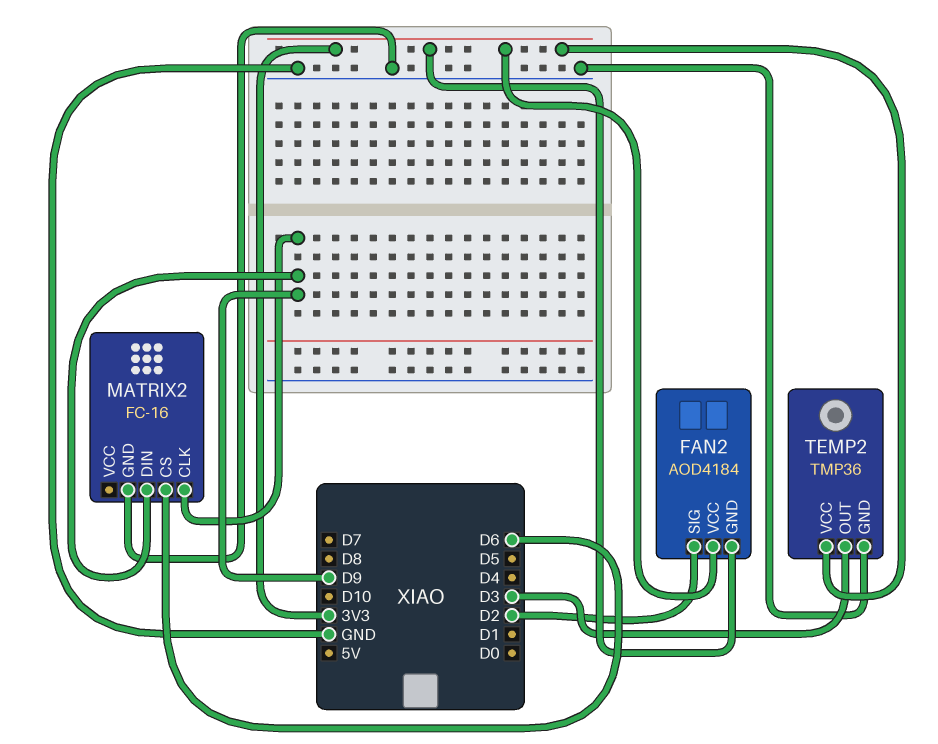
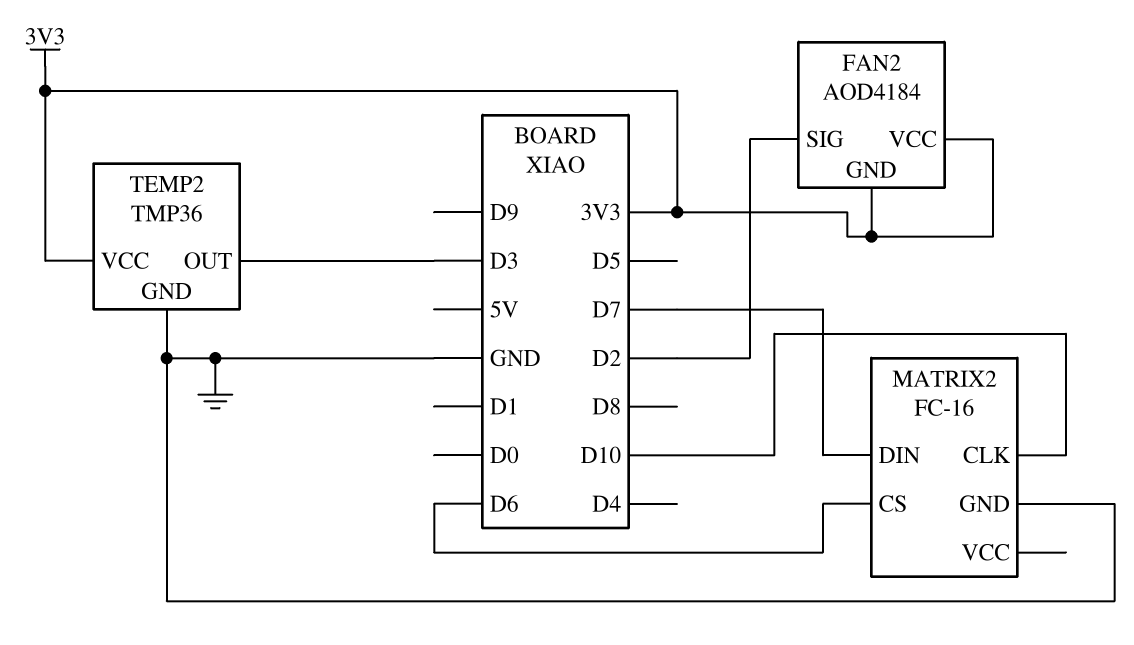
MATRIX2 pin CLK: D9 -> D10
MATRIX2 pin DIN: D9 -> D7

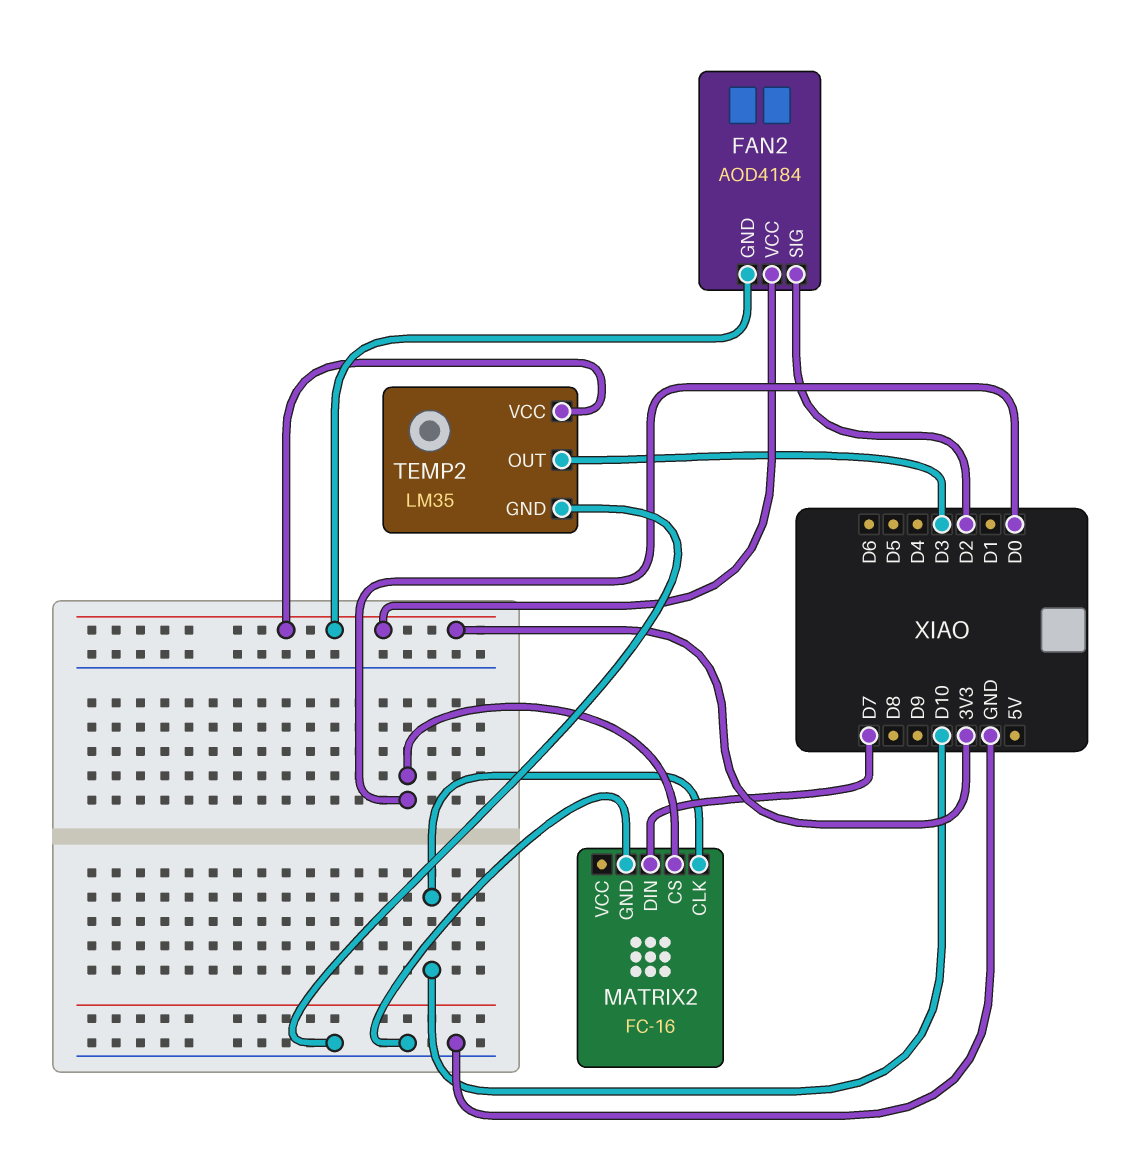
MATRIX2 pin CS: D6 -> D0
TEMP2: TMP36 -> LM35

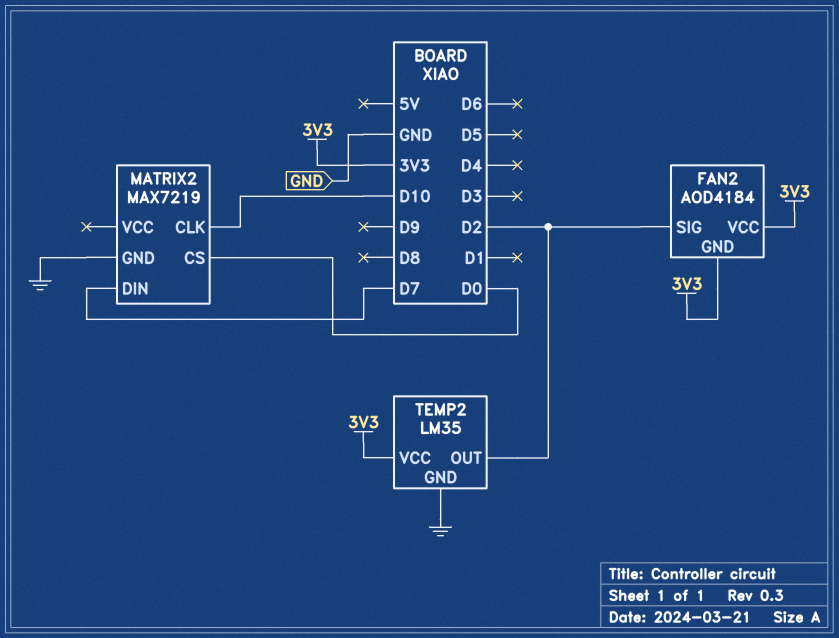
MATRIX2: FC-16 -> MAX7219
TEMP2 pin OUT: D3 -> D2

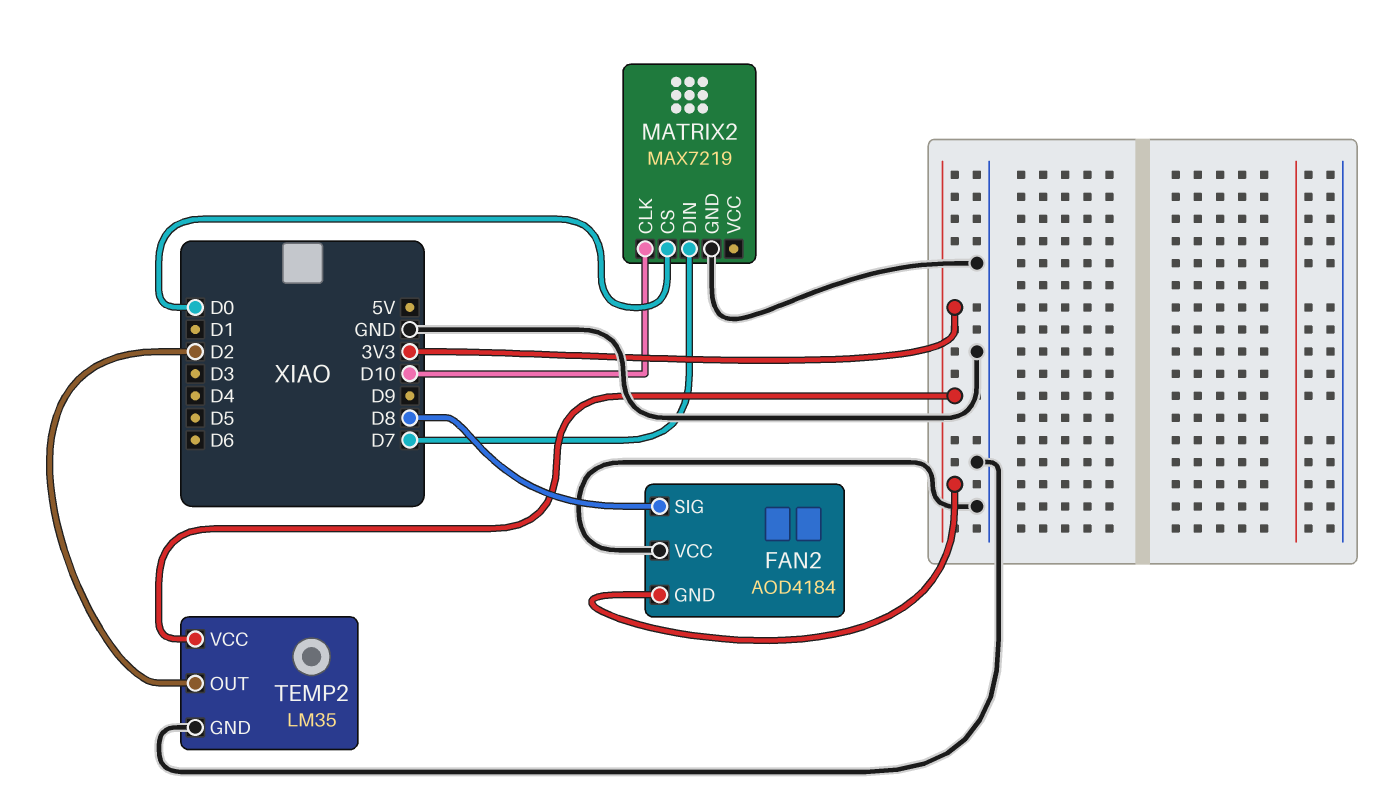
FAN2 pin SIG: D2 -> D8
FAN2 pin VCC: 3V3 -> GND

